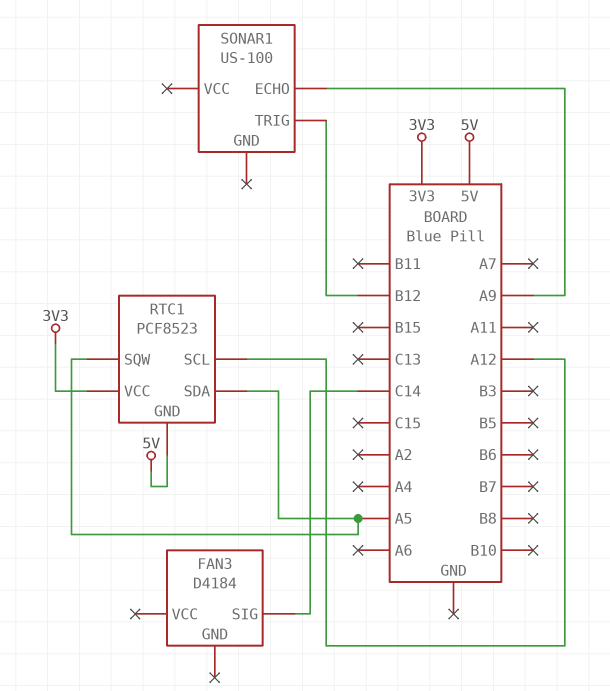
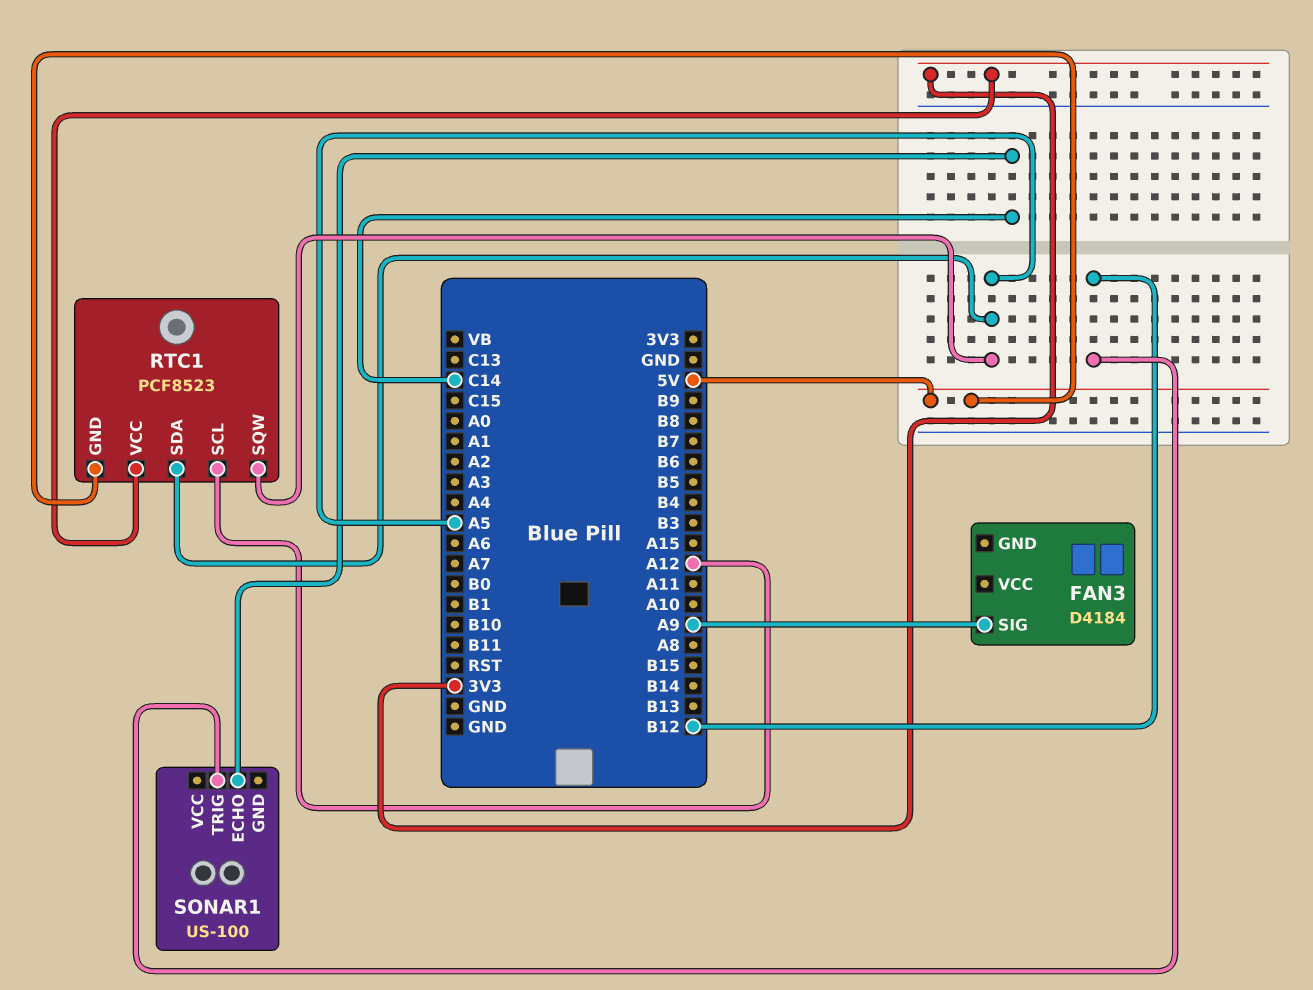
FAN3 pin SIG: C14 -> A9
SONAR1 pin ECHO: A9 -> C14

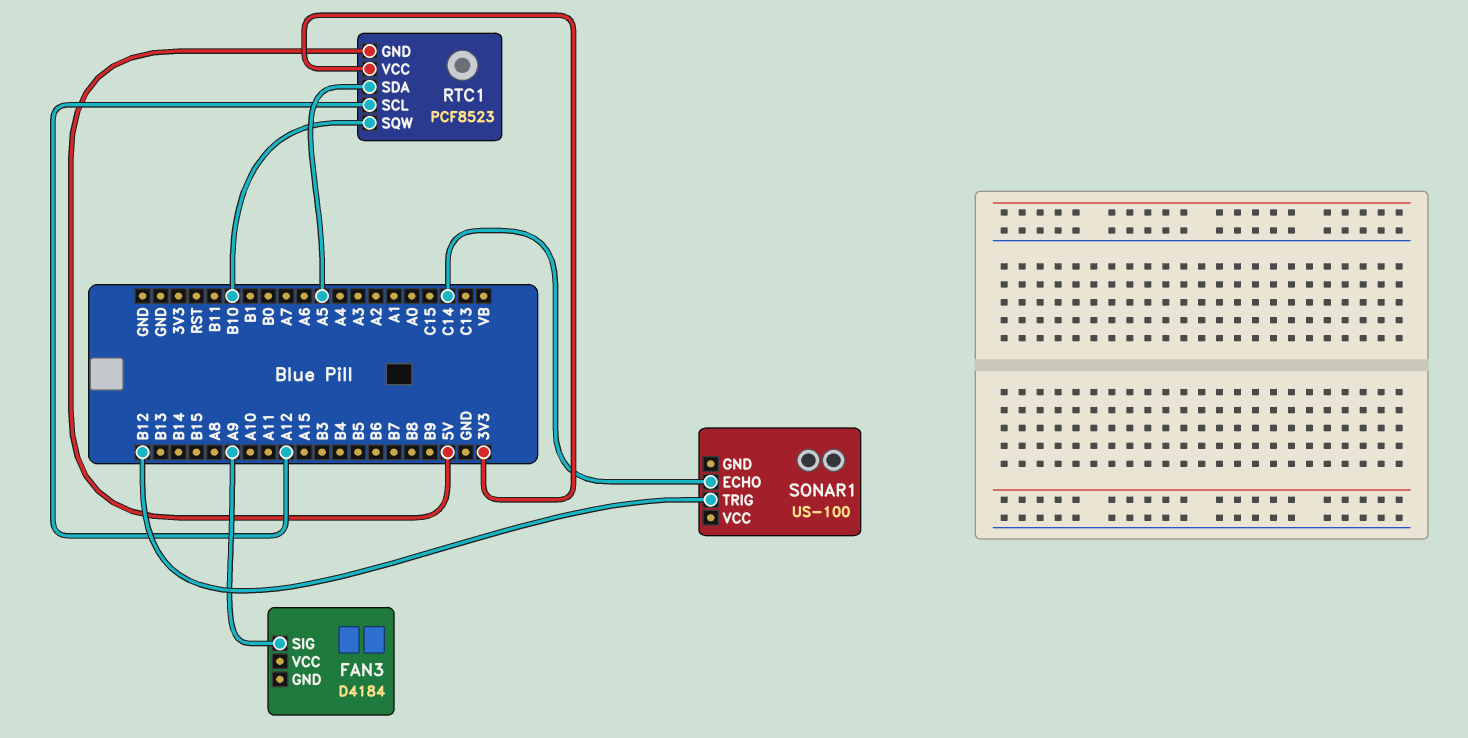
RTC1 pin SQW: A5 -> B10

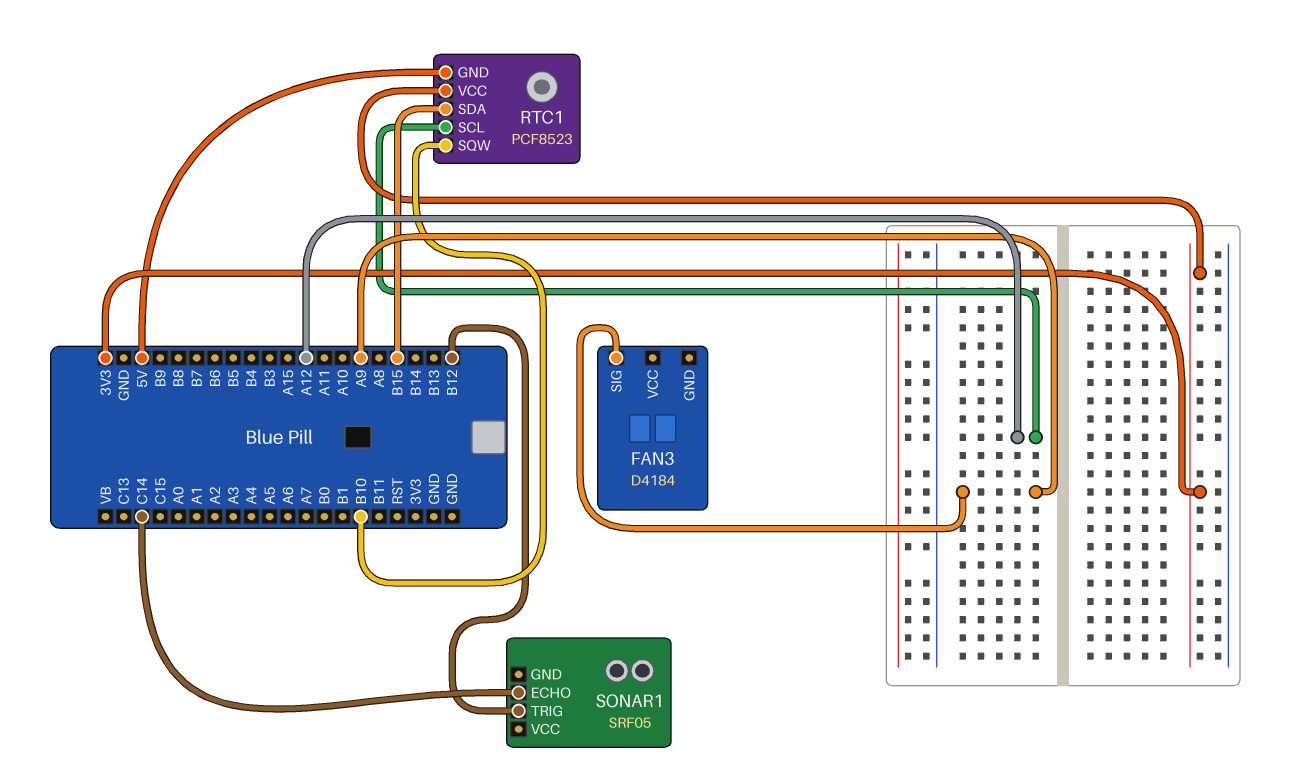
RTC1 pin SDA: A5 -> B15
SONAR1: US-100 -> SRF05

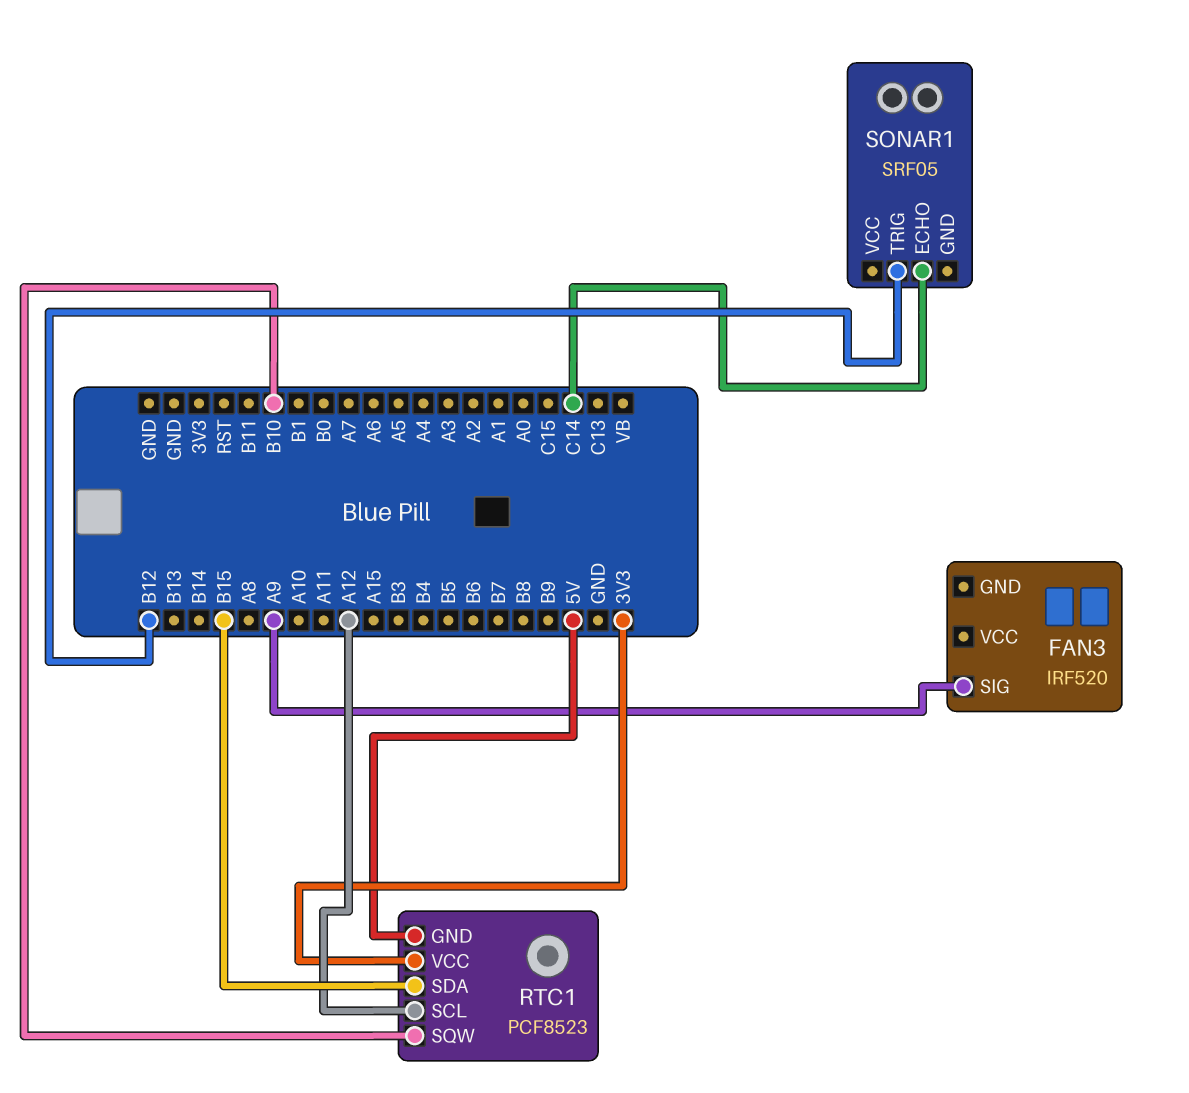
FAN3: D4184 -> IRF520

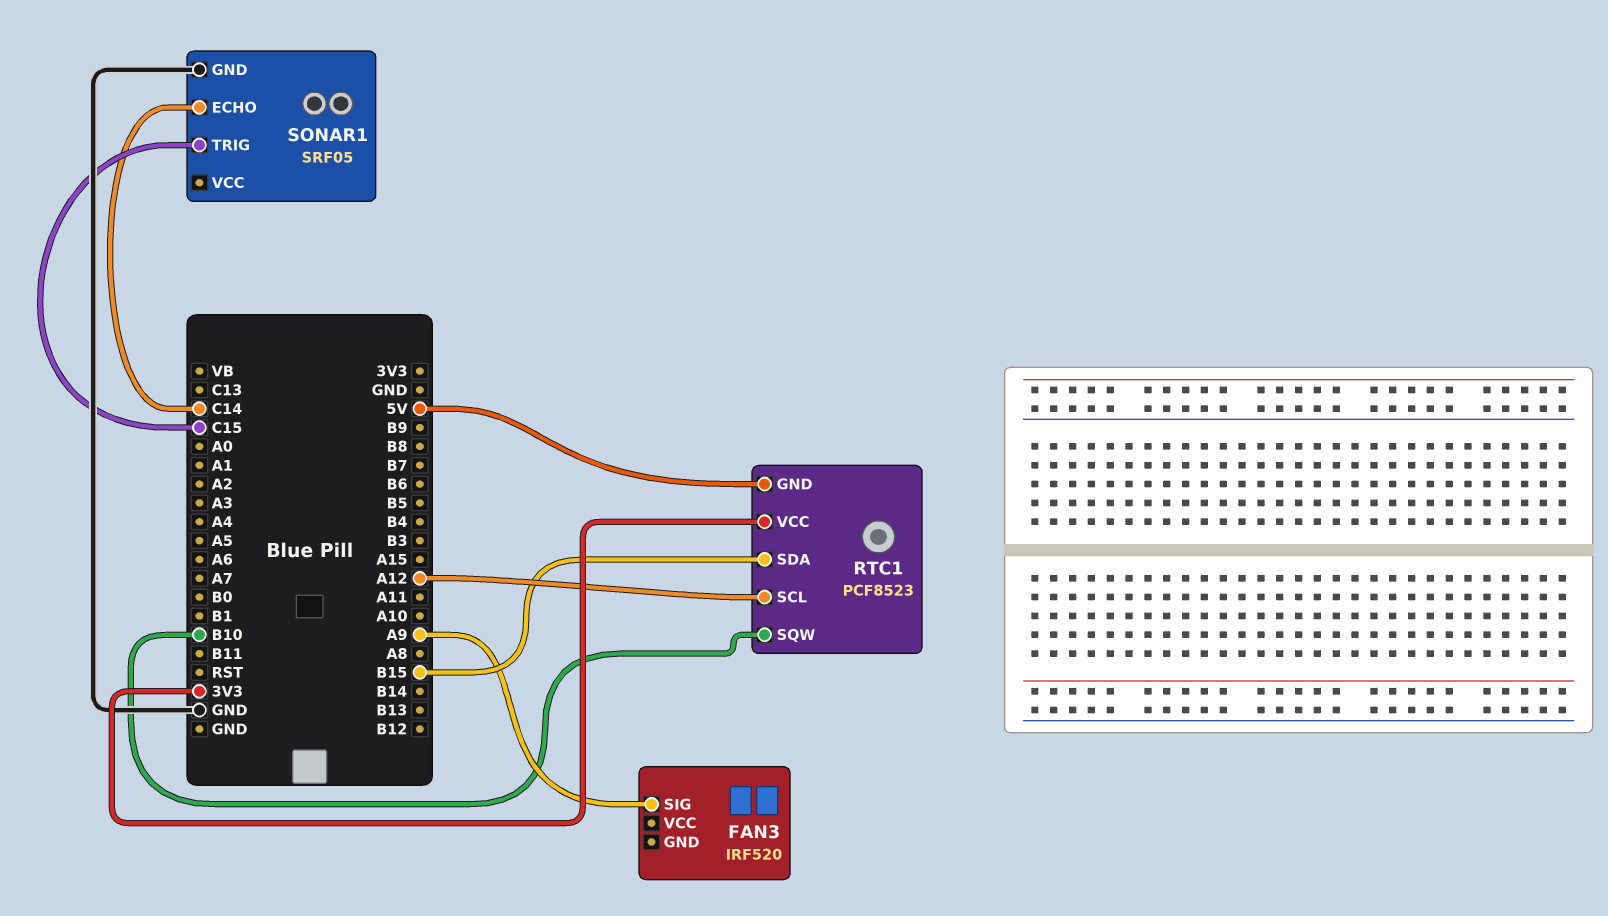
SONAR1 pin GND: none -> GND
SONAR1 pin TRIG: B12 -> C15

